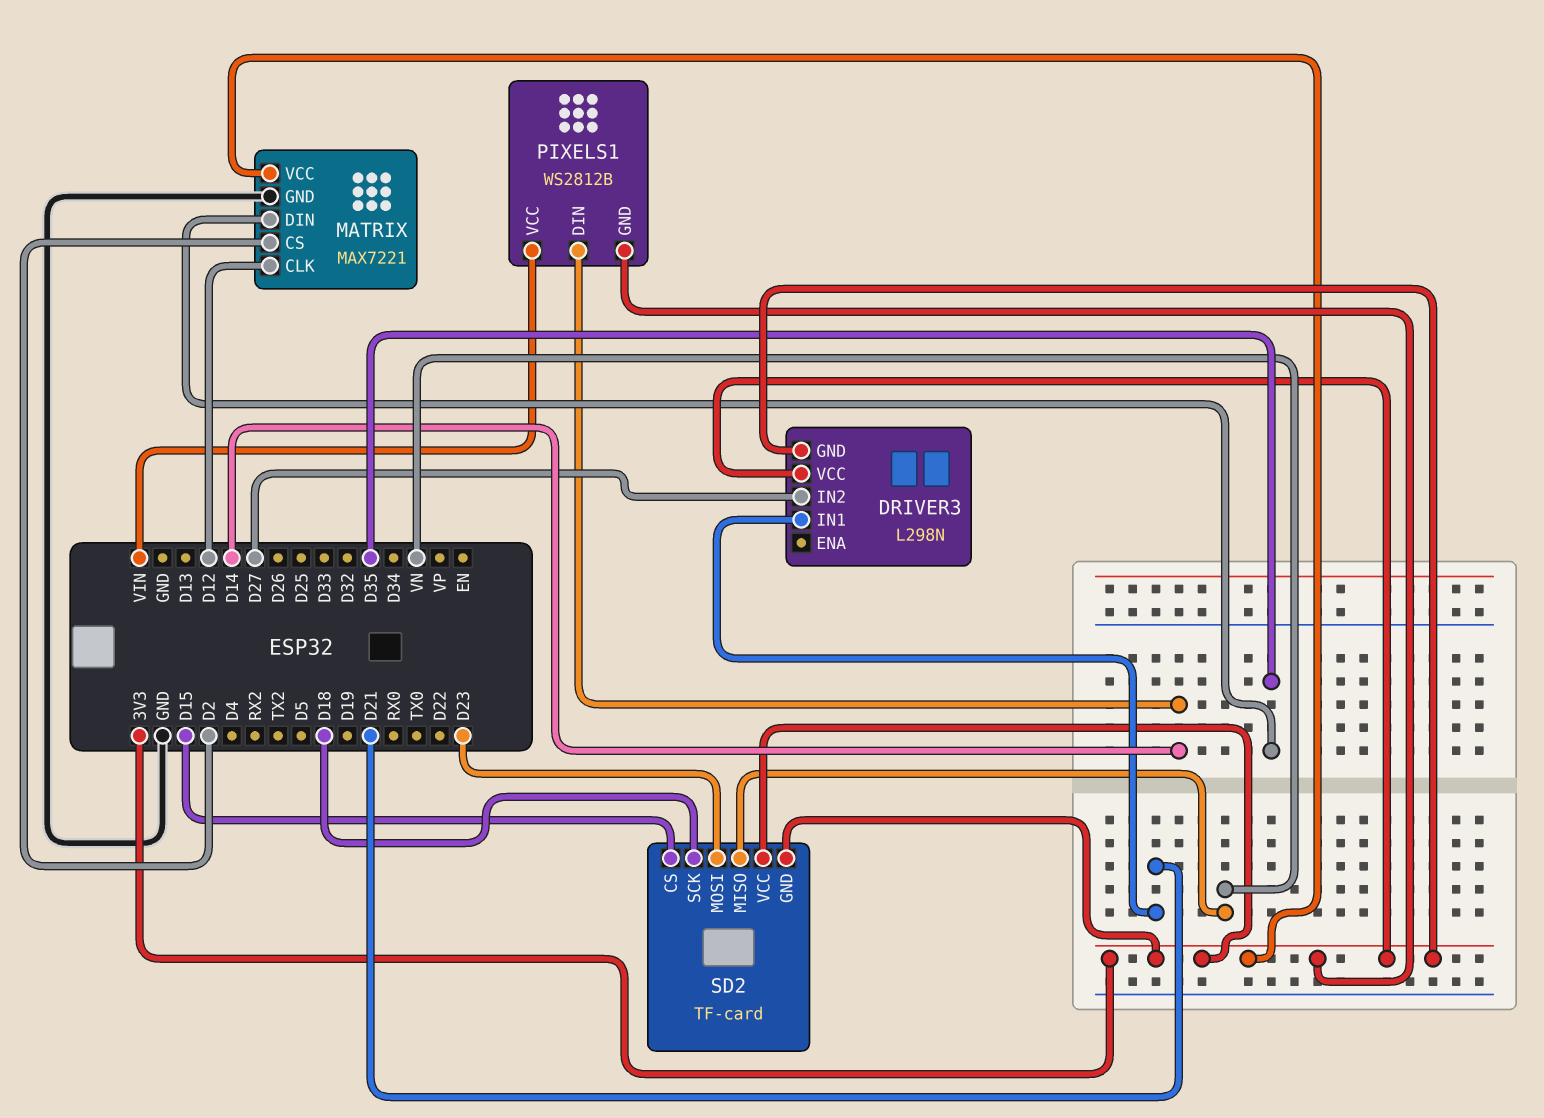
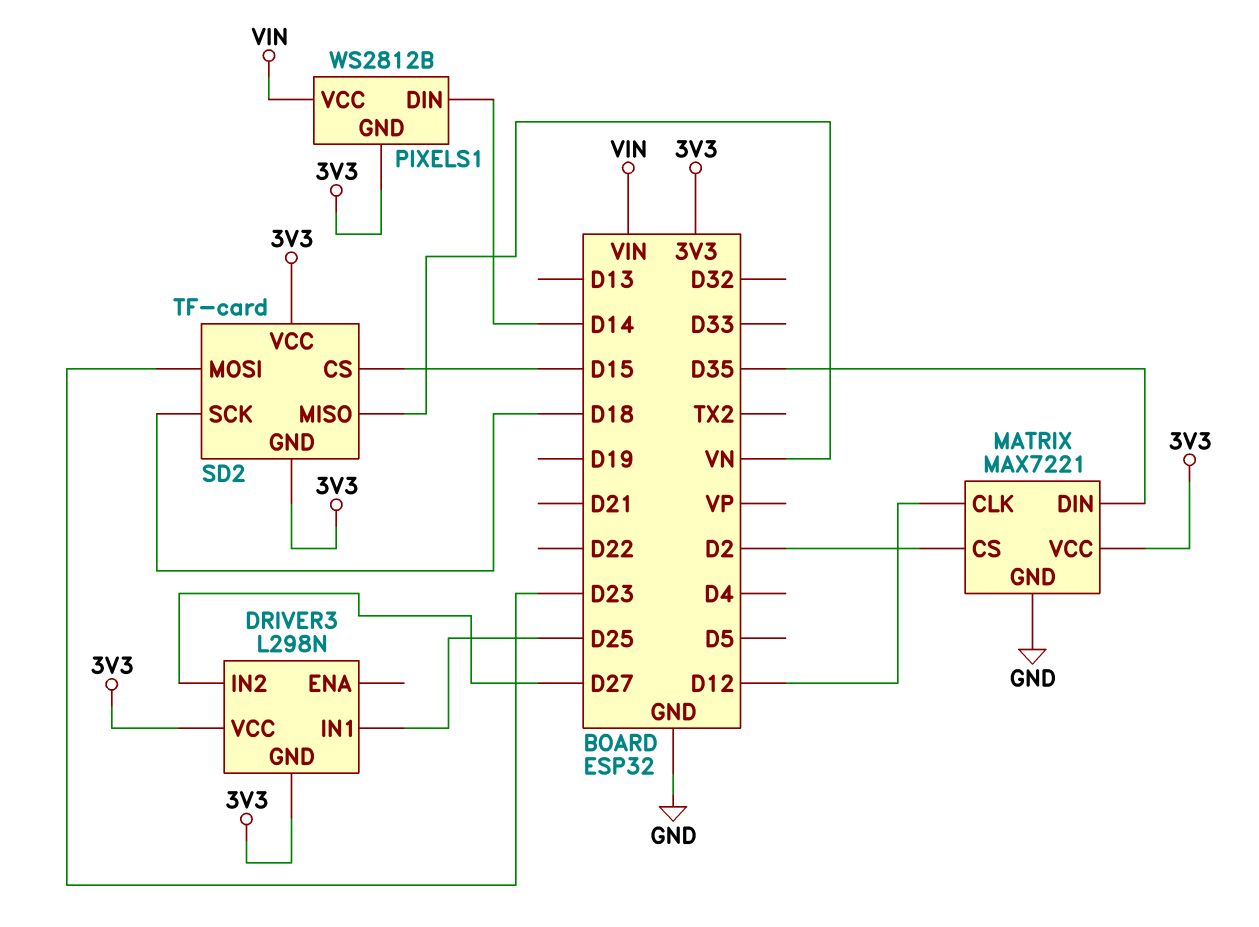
DRIVER3 pin IN1: D21 -> D25

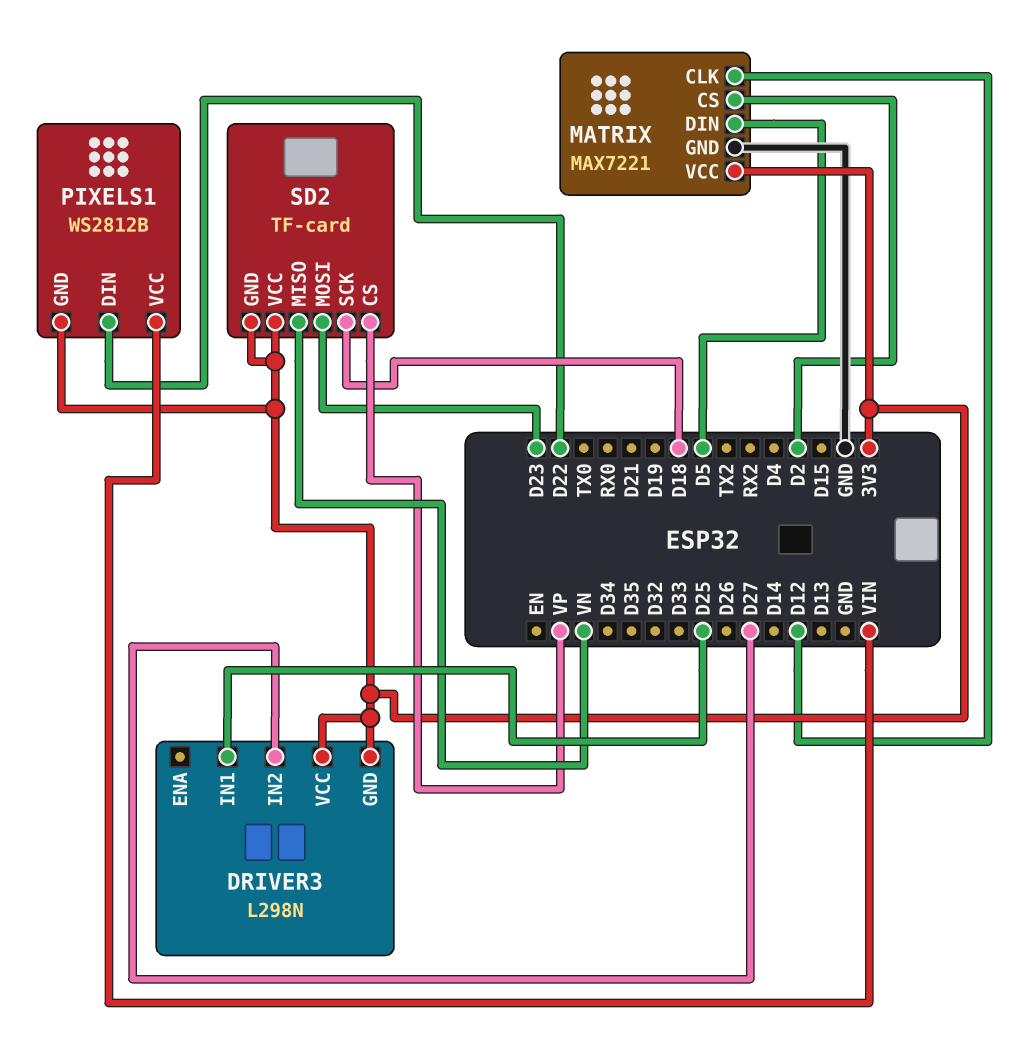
MATRIX pin DIN: D35 -> D5
PIXELS1 pin DIN: D14 -> D22
SD2 pin CS: D15 -> VP

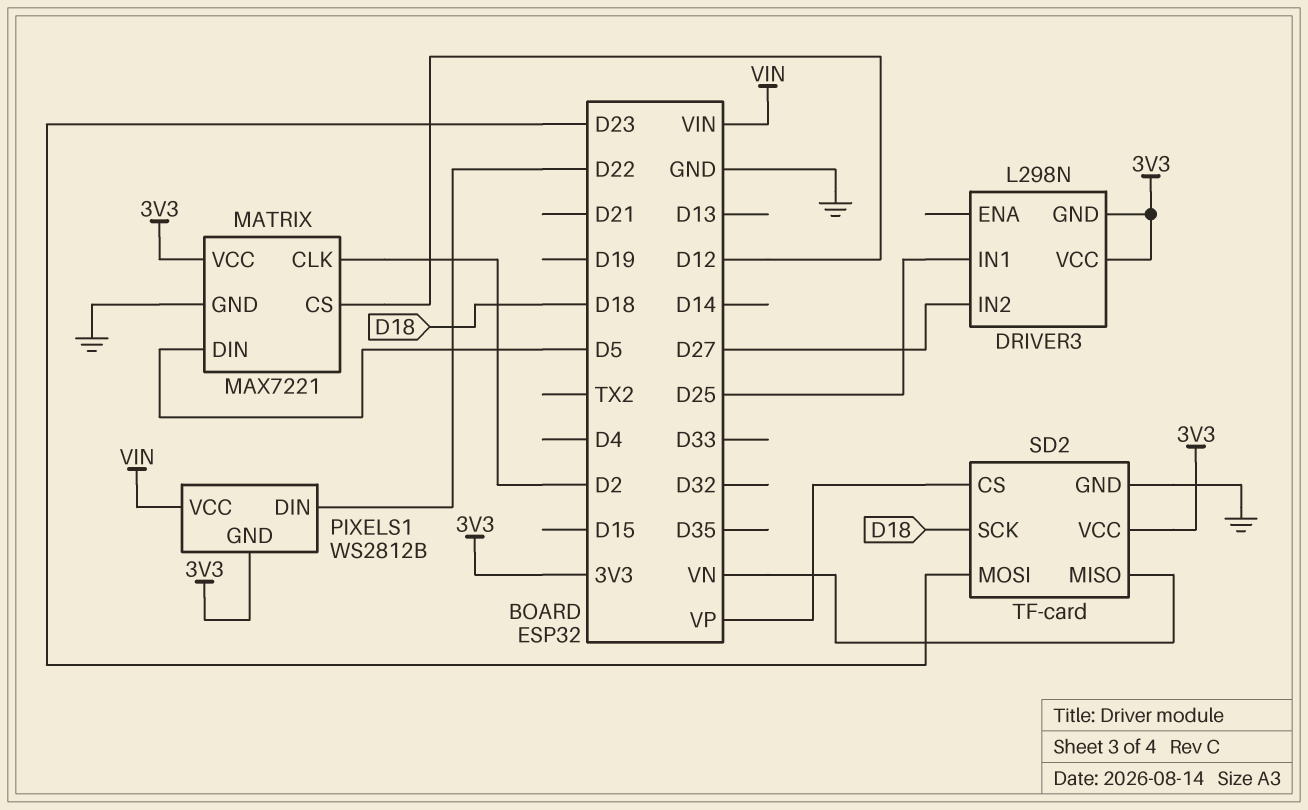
MATRIX pin CLK: D12 -> D2
MATRIX pin CS: D2 -> D12
SD2 pin GND: 3V3 -> GND

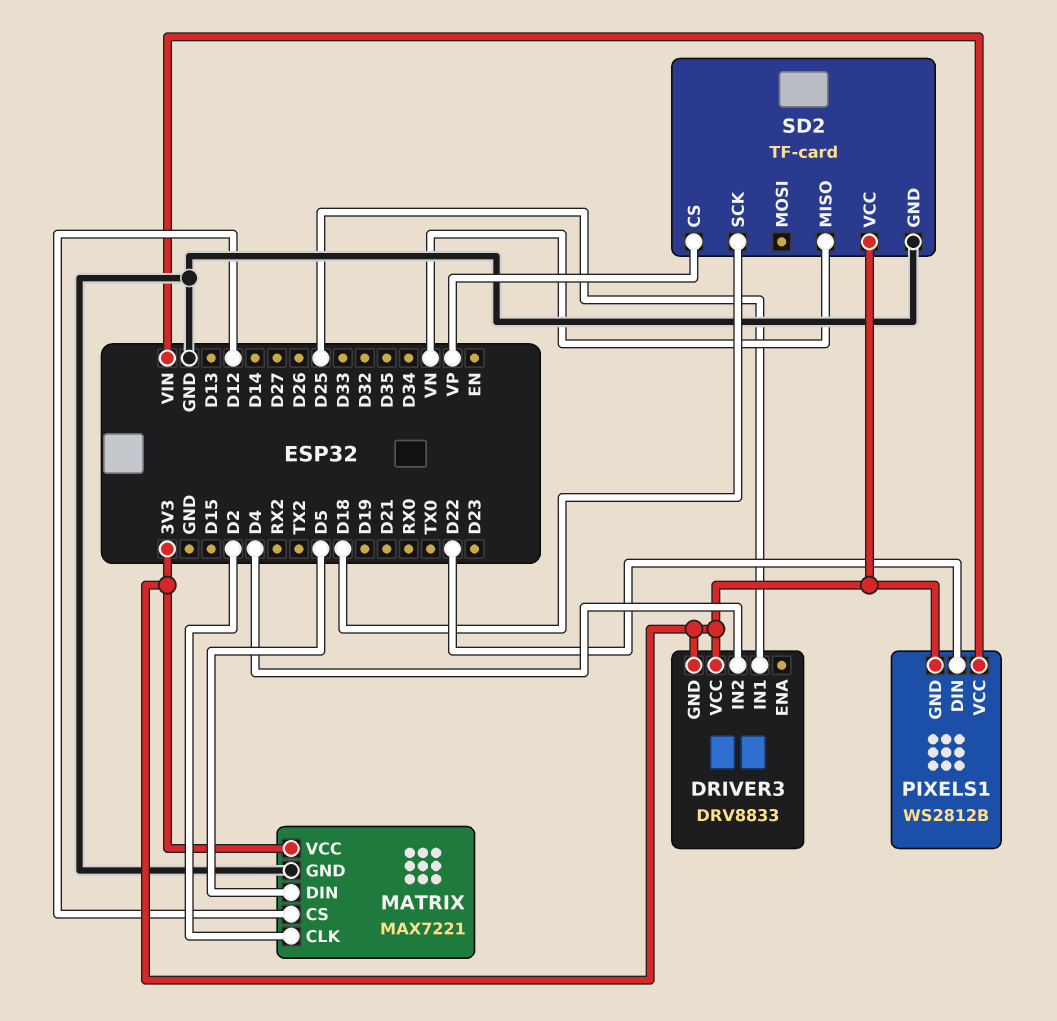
DRIVER3: L298N -> DRV8833
DRIVER3 pin IN2: D27 -> D4
SD2 pin MOSI: D23 -> none

